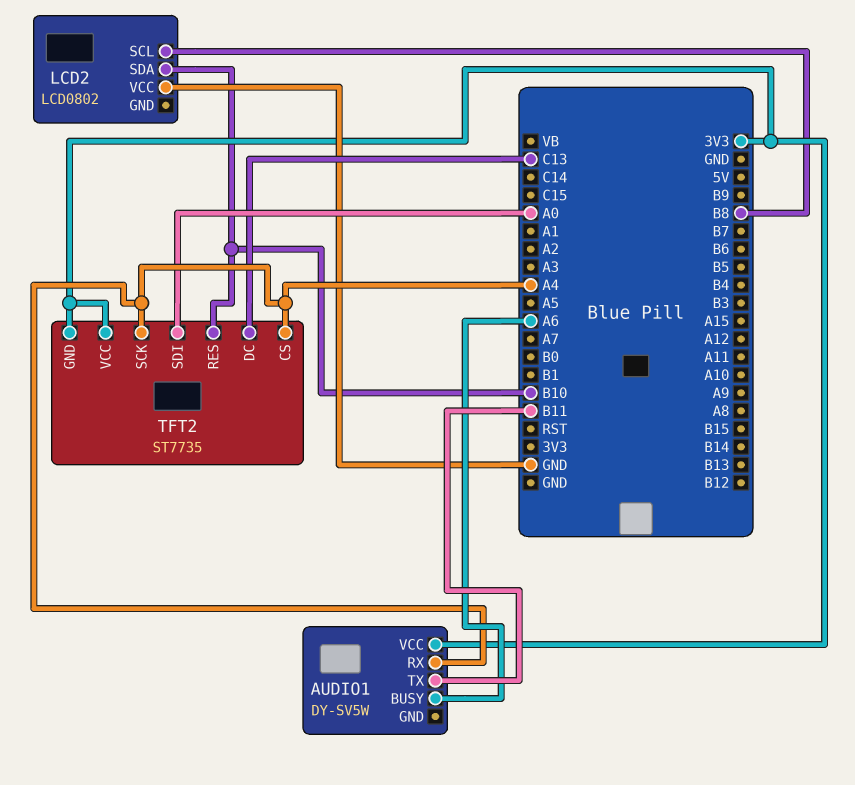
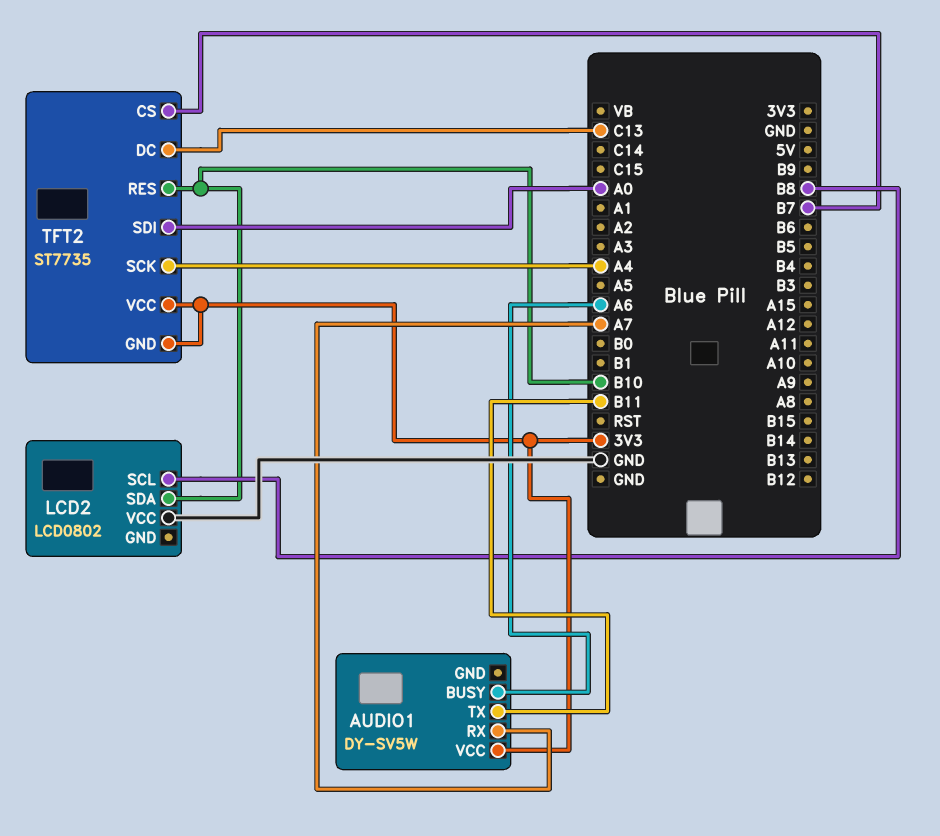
AUDIO1 pin RX: A4 -> A7
TFT2 pin CS: A4 -> B7

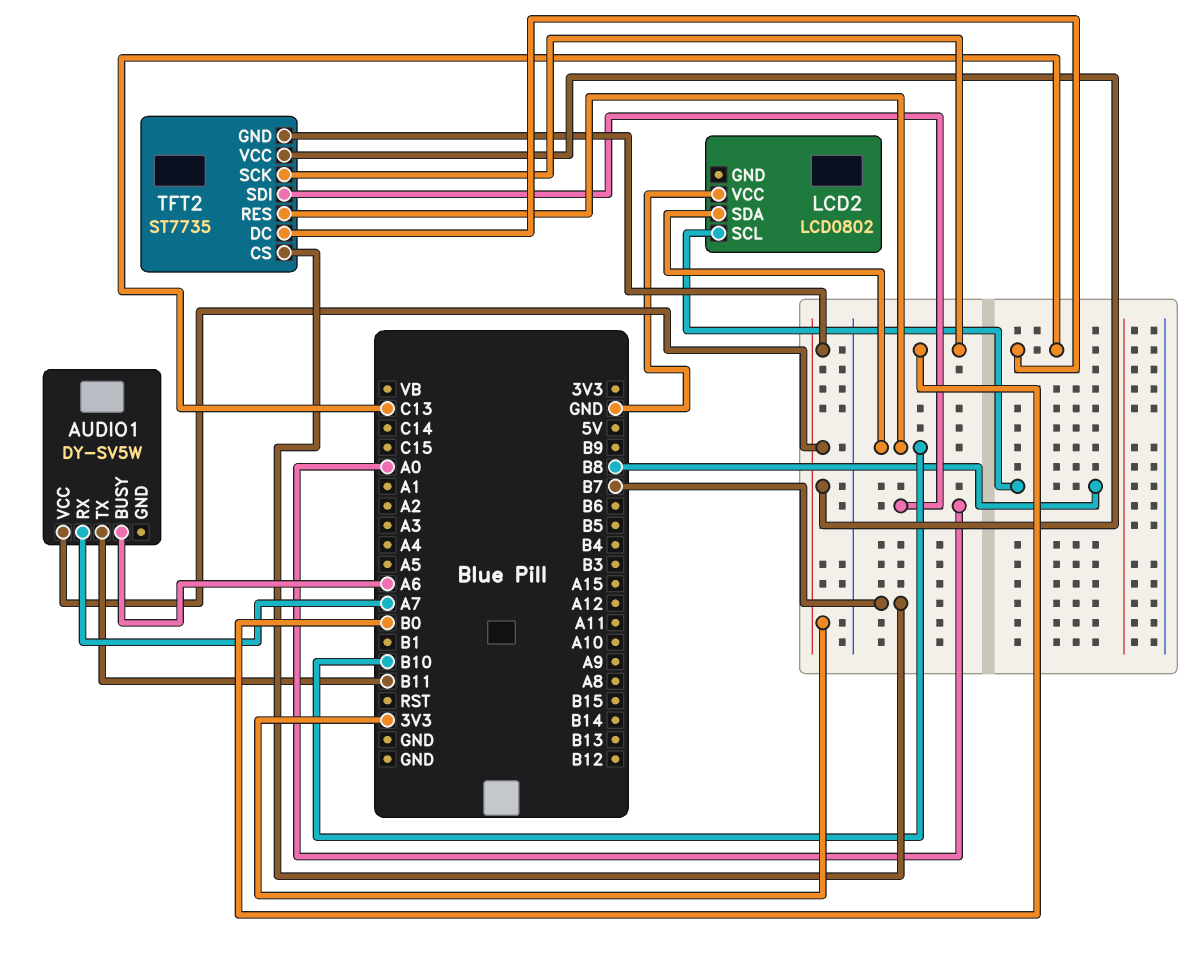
TFT2 pin SCK: A4 -> B0

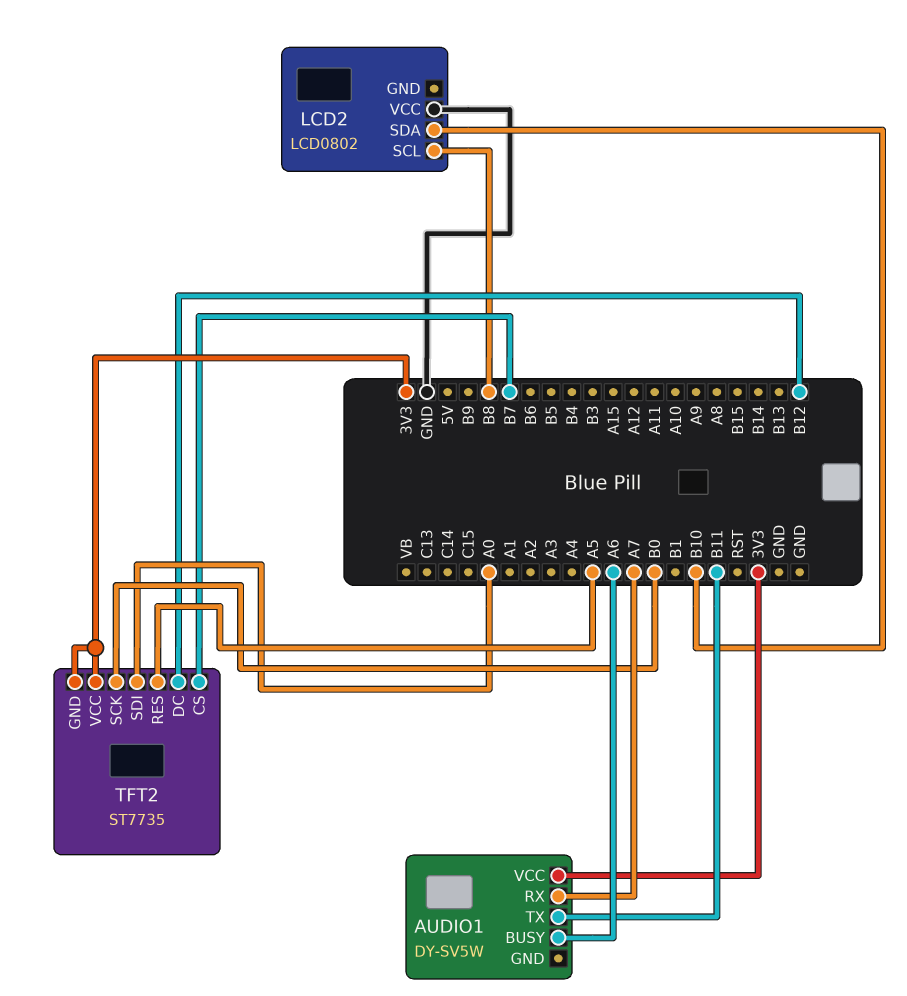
TFT2 pin DC: C13 -> B12
TFT2 pin RES: B10 -> A5

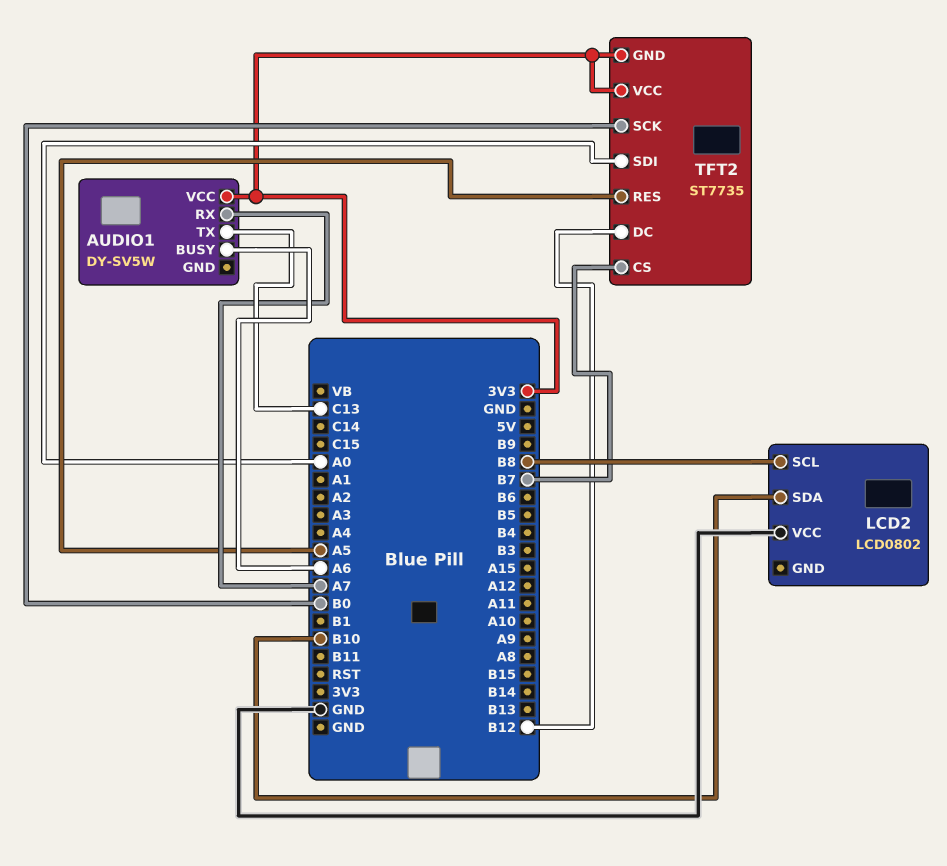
AUDIO1 pin TX: B11 -> C13

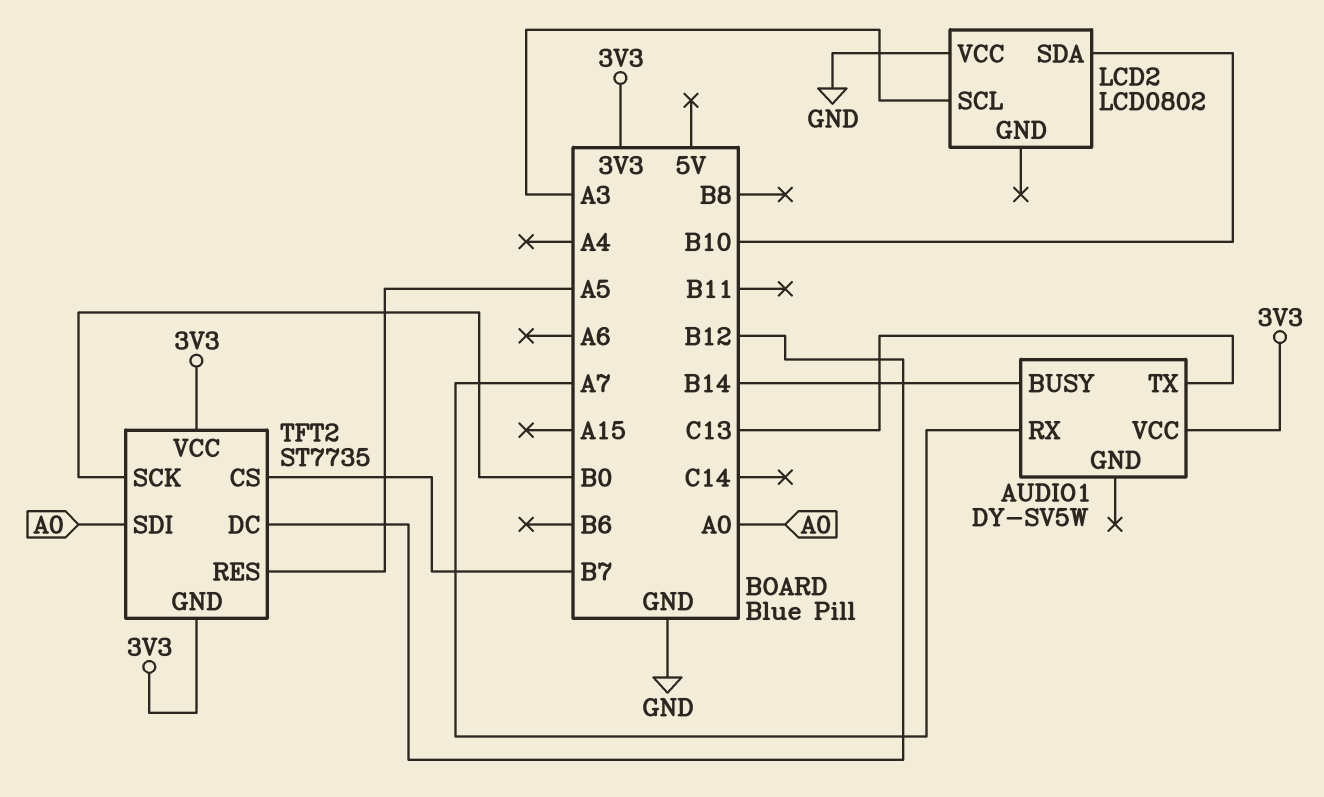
AUDIO1 pin BUSY: A6 -> B14
LCD2 pin SCL: B8 -> A3

